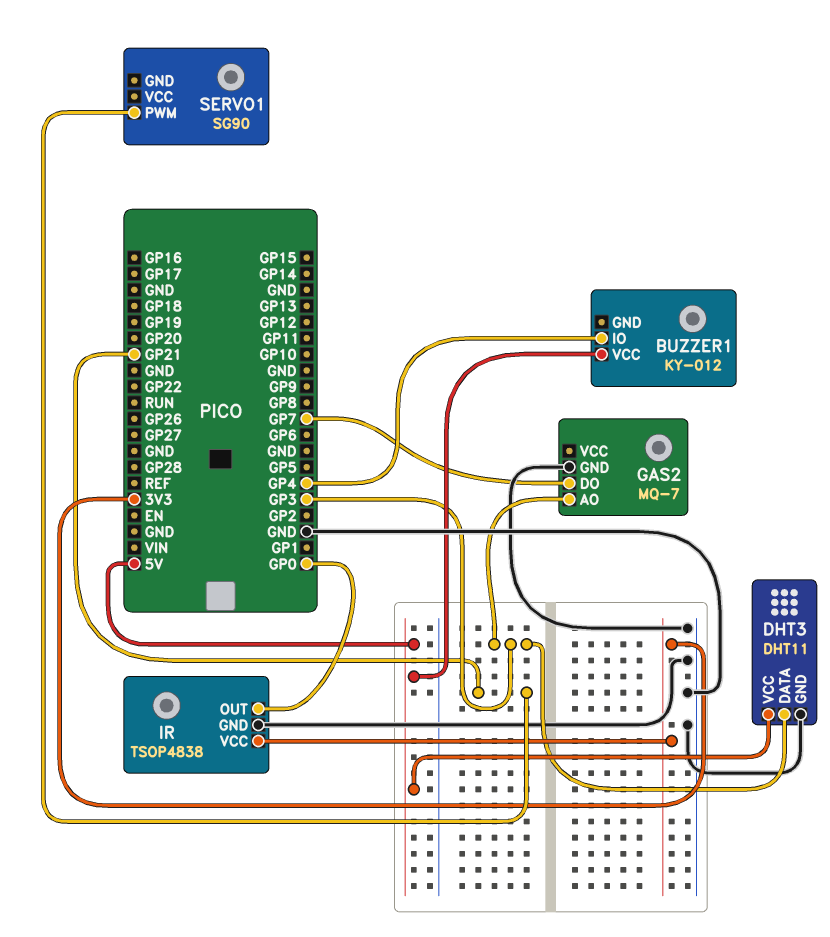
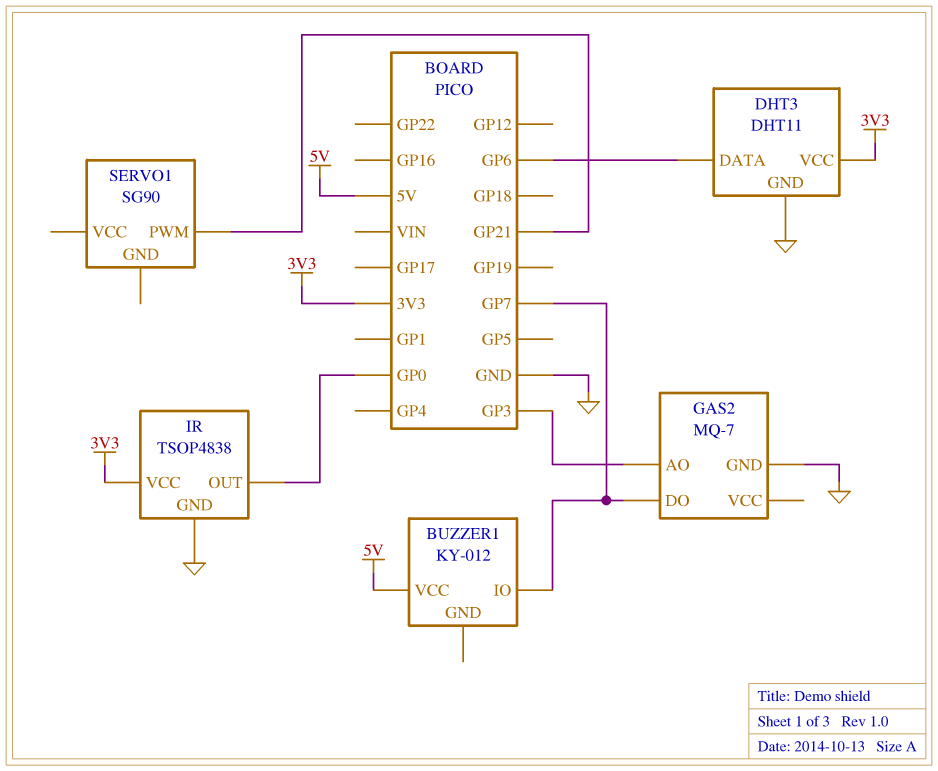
BUZZER1 pin IO: GP4 -> GP7
DHT3 pin DATA: GP3 -> GP6
DHT3 pin VCC: 5V -> 3V3

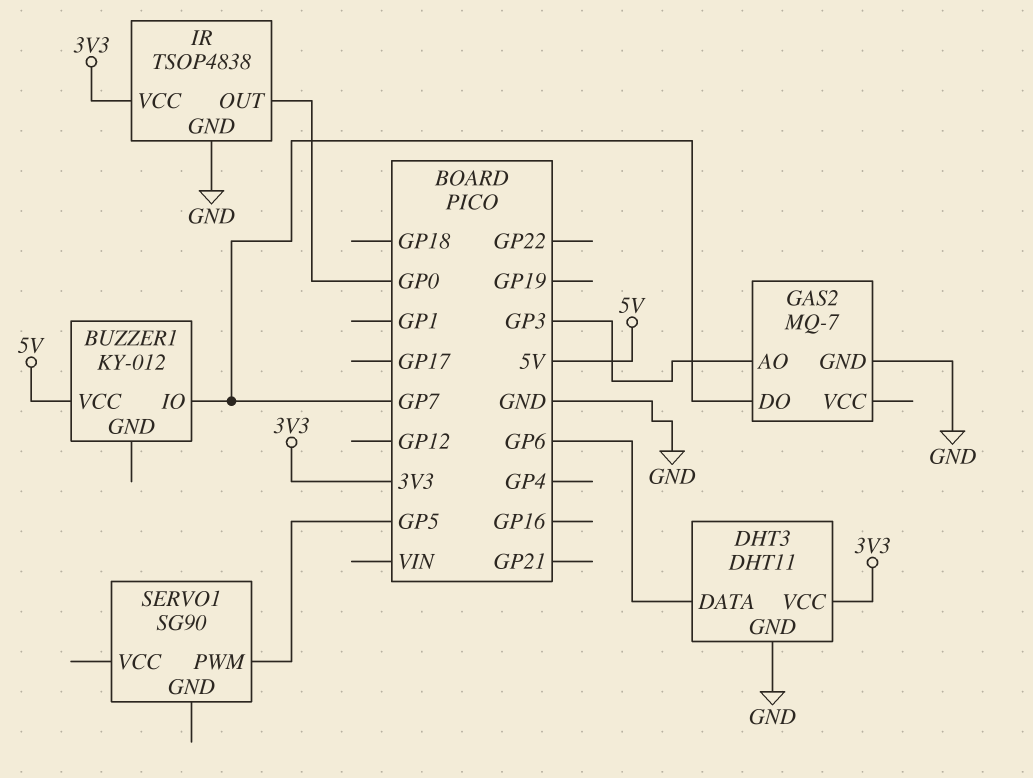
SERVO1 pin PWM: GP21 -> GP5

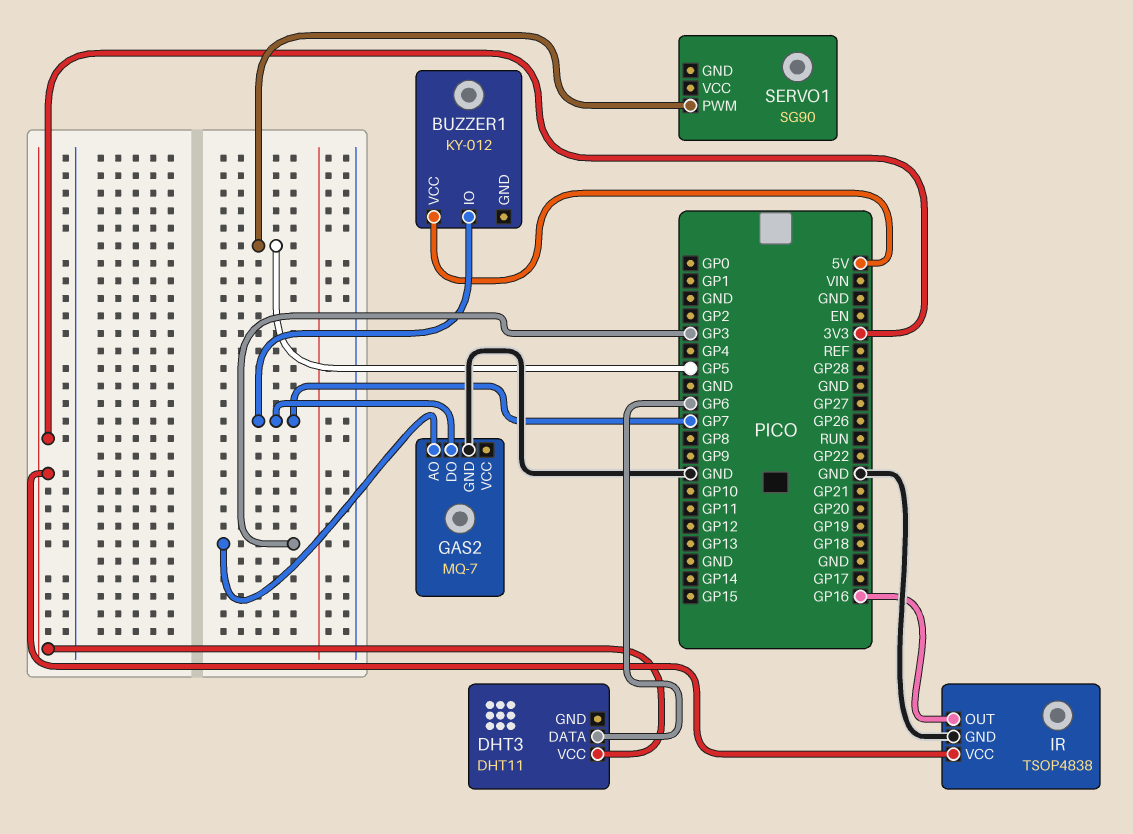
DHT3 pin GND: GND -> none
IR pin OUT: GP0 -> GP16

